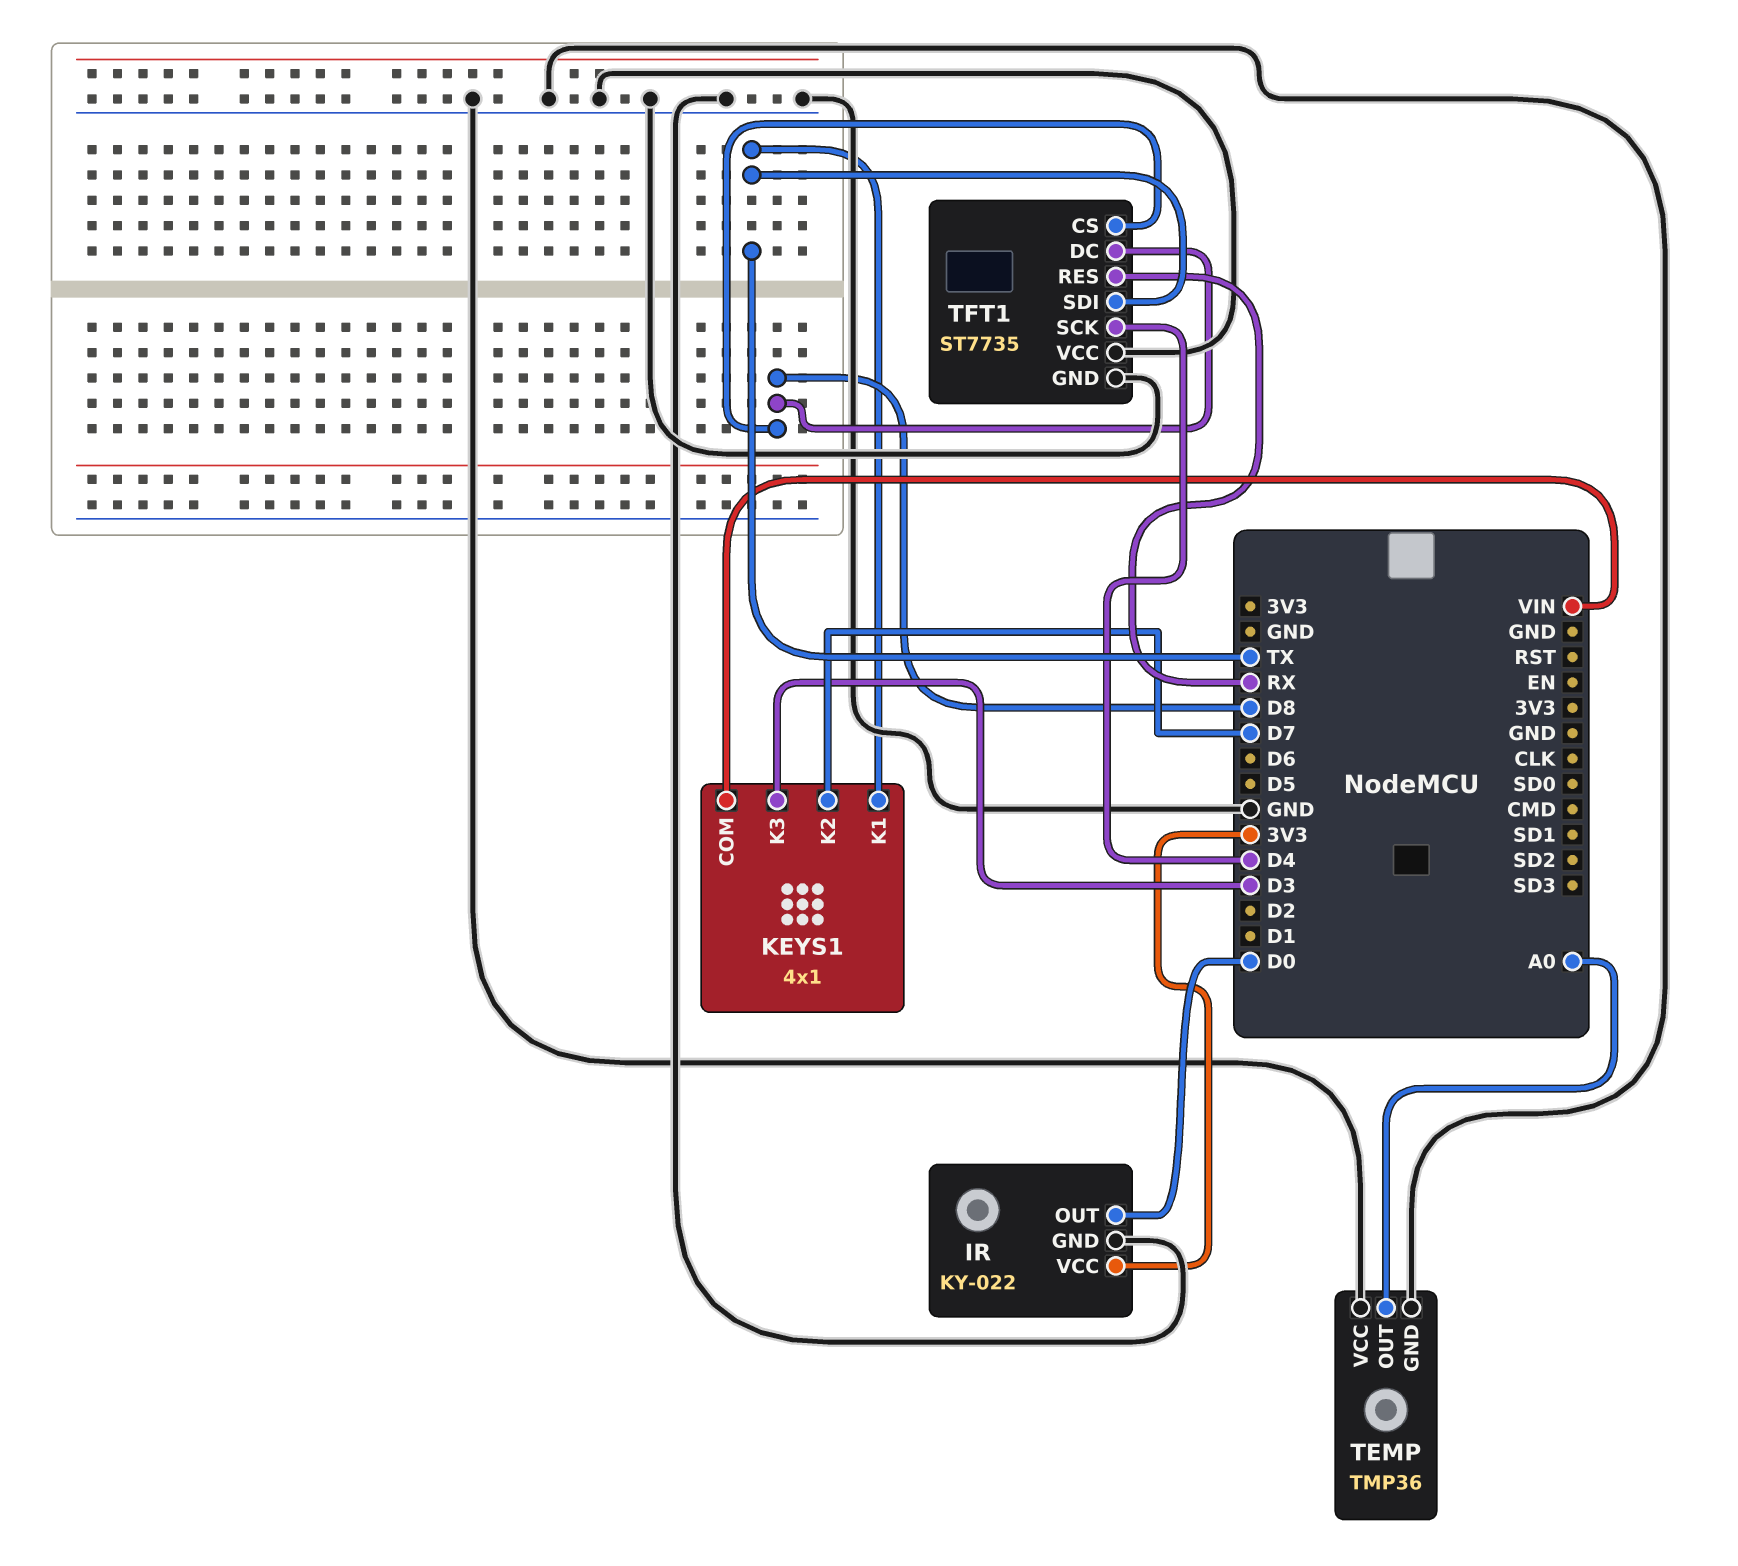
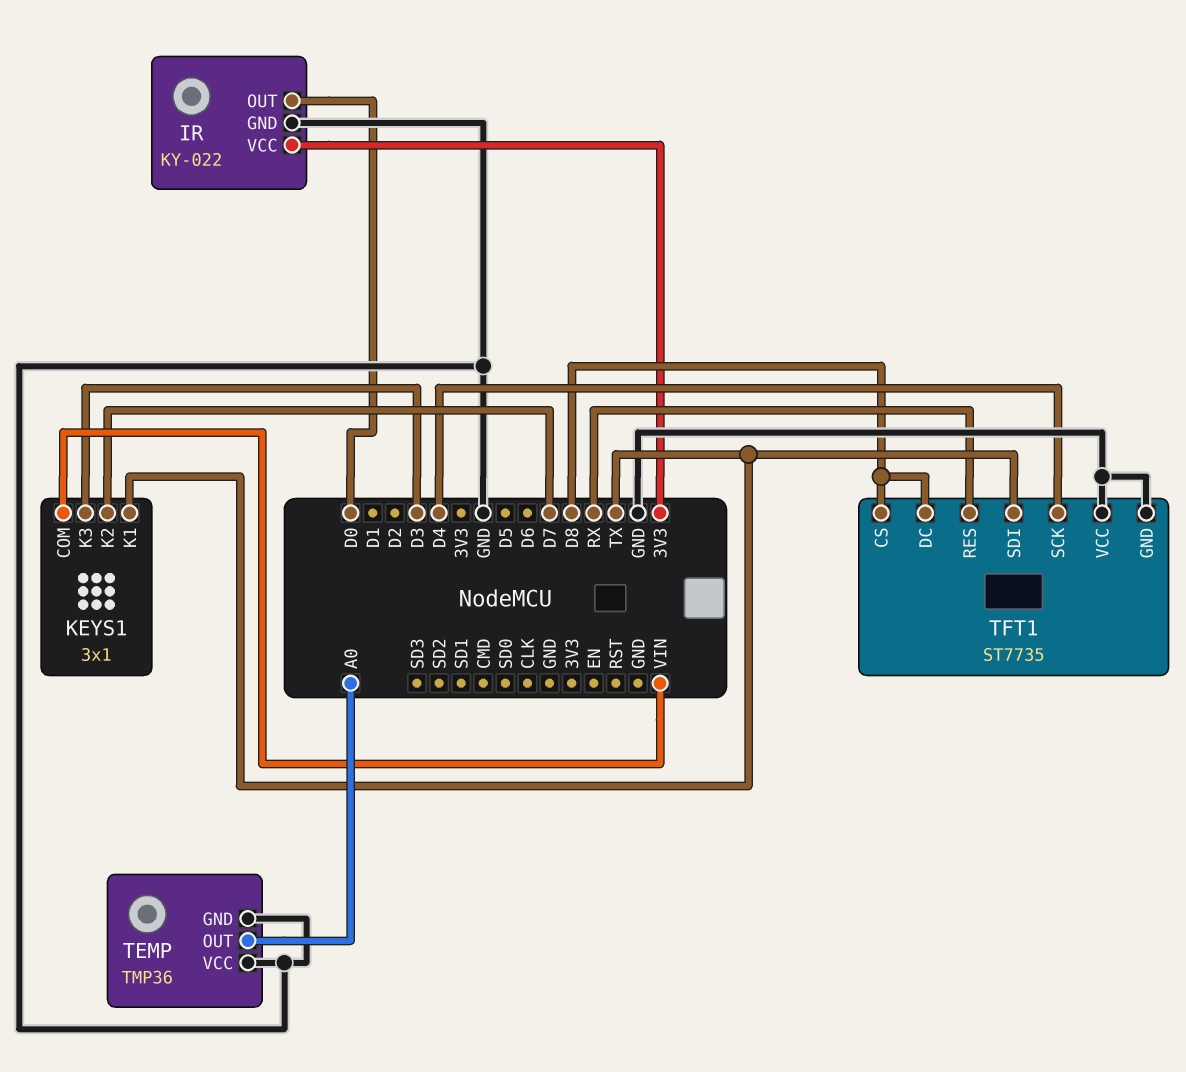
KEYS1: 4x1 -> 3x1

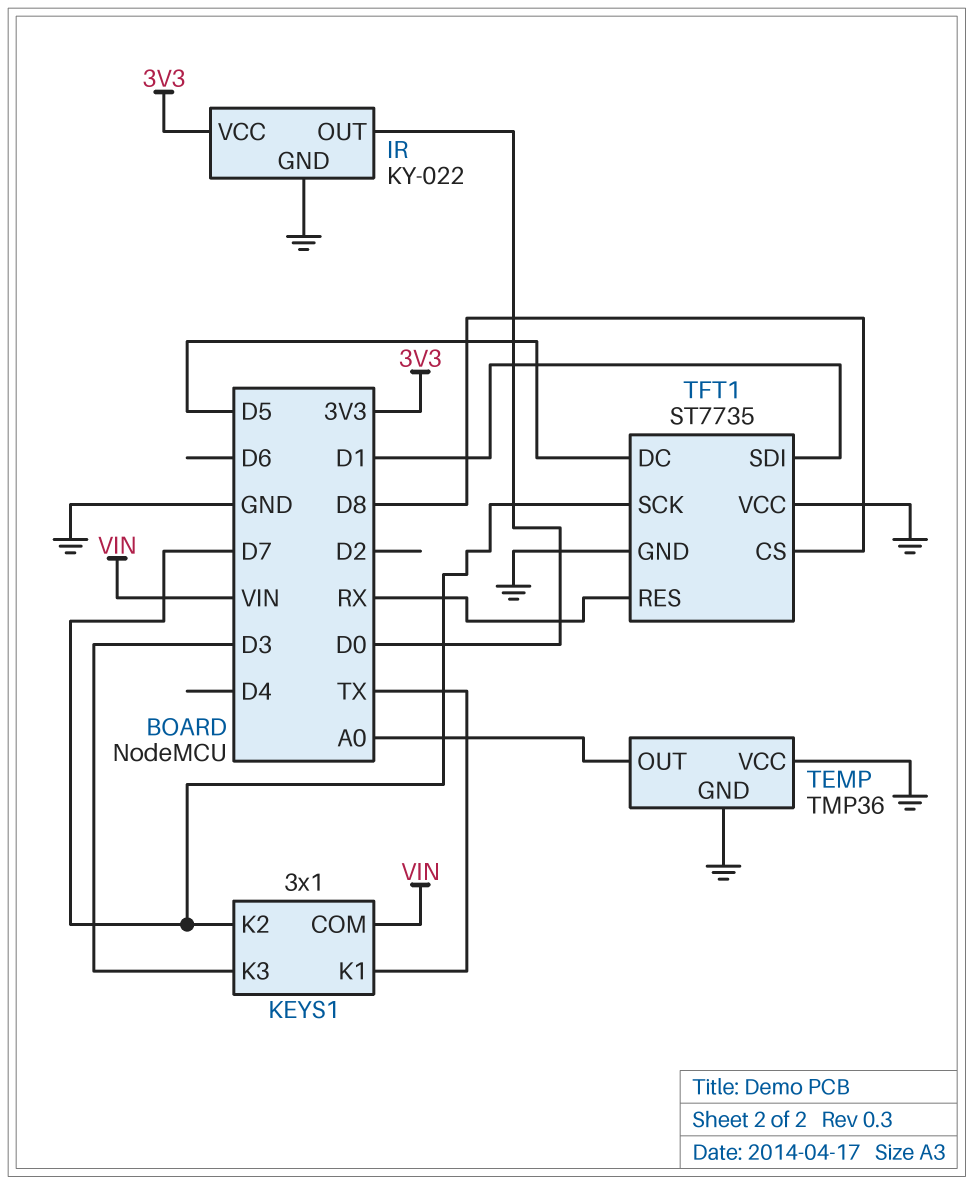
TFT1 pin DC: D8 -> D5
TFT1 pin SCK: D4 -> D7
TFT1 pin SDI: TX -> D1

